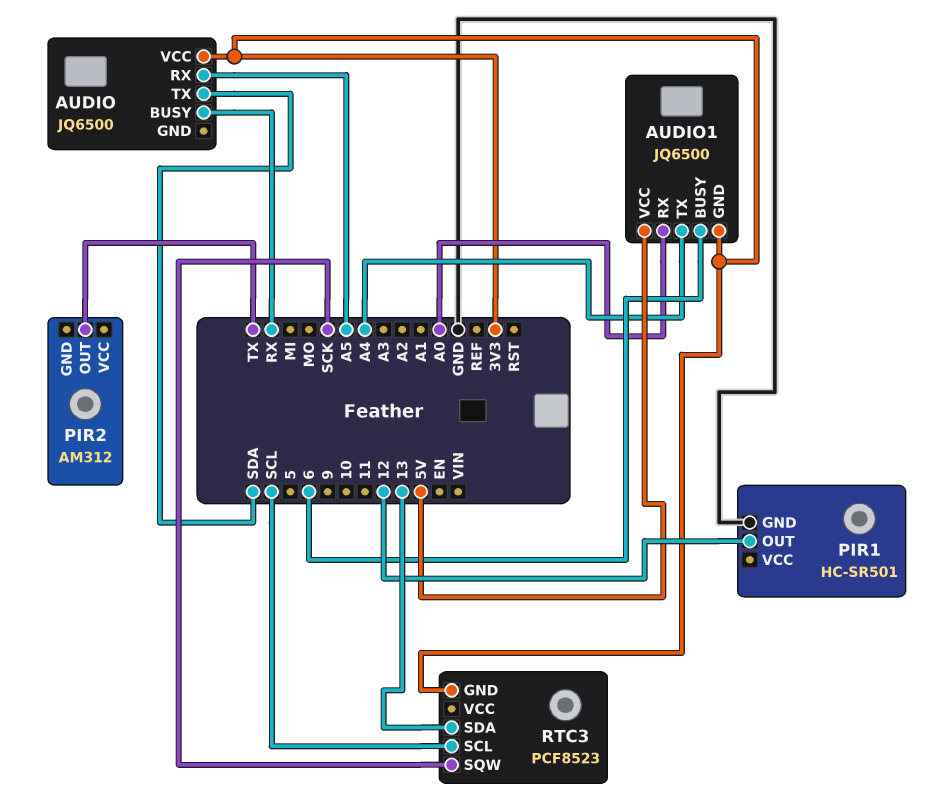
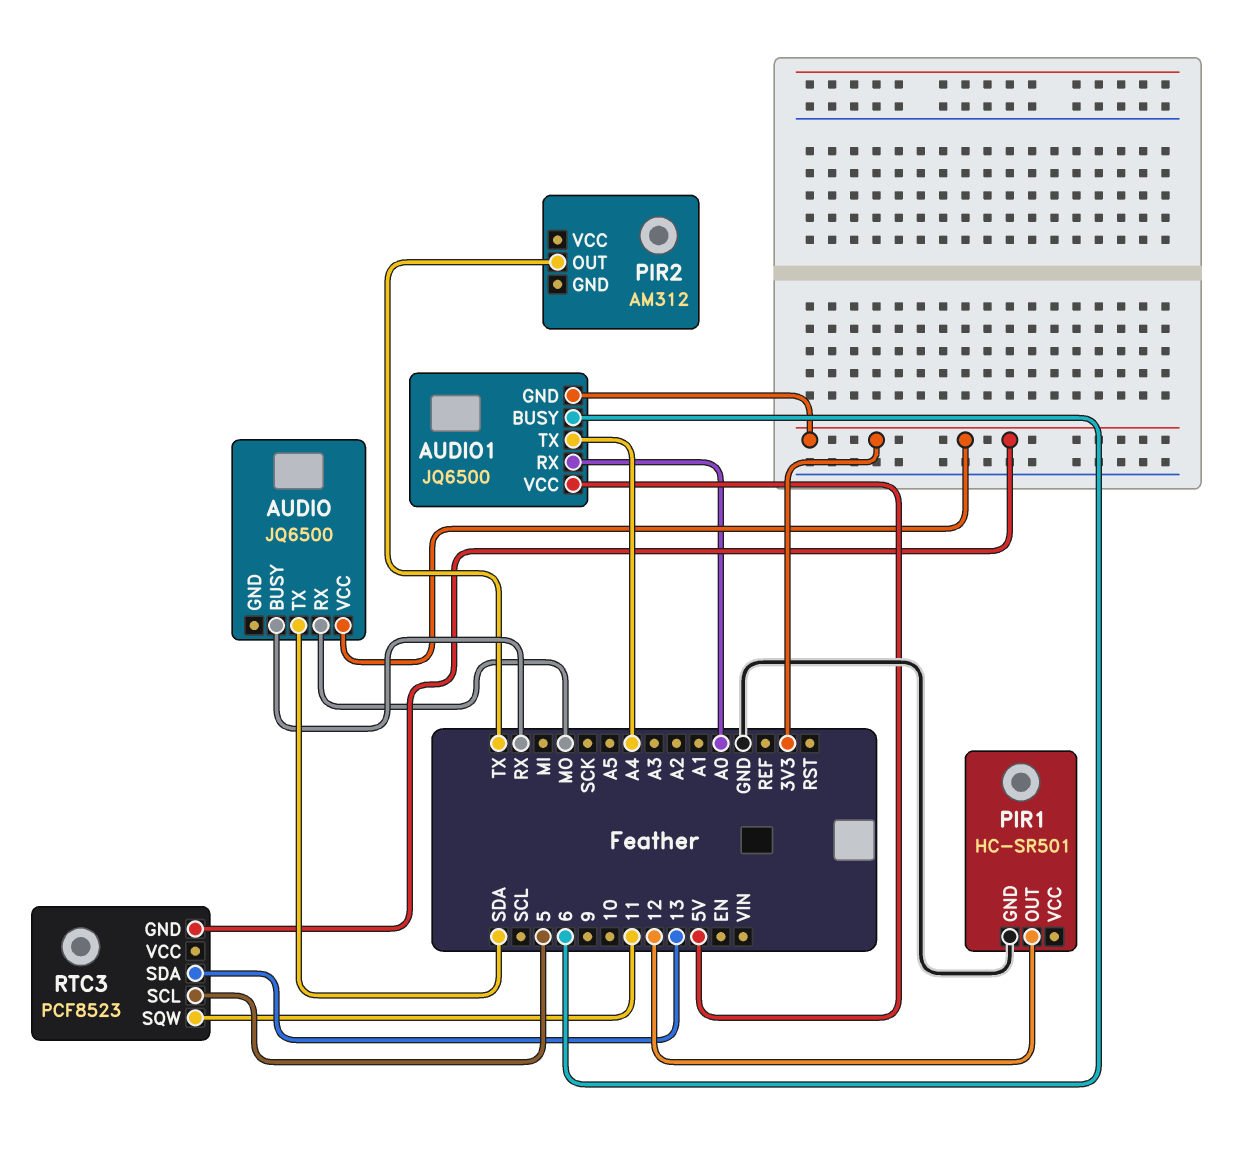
AUDIO pin RX: A5 -> MO
RTC3 pin SCL: SCL -> 5
RTC3 pin SQW: SCK -> 11

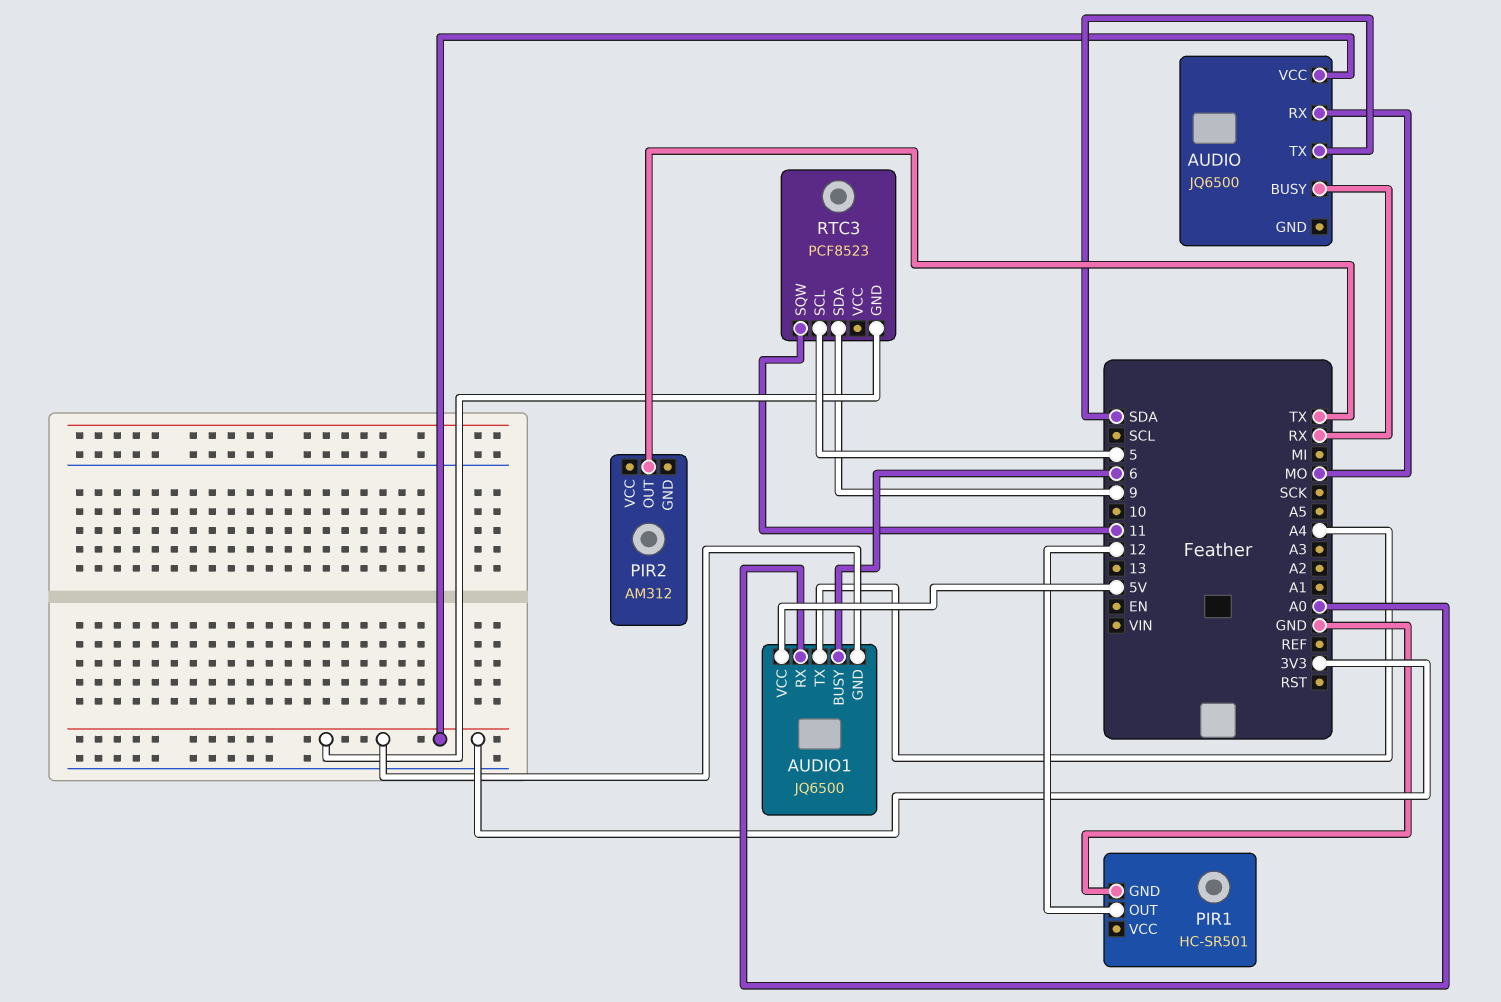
RTC3 pin SDA: 13 -> 9

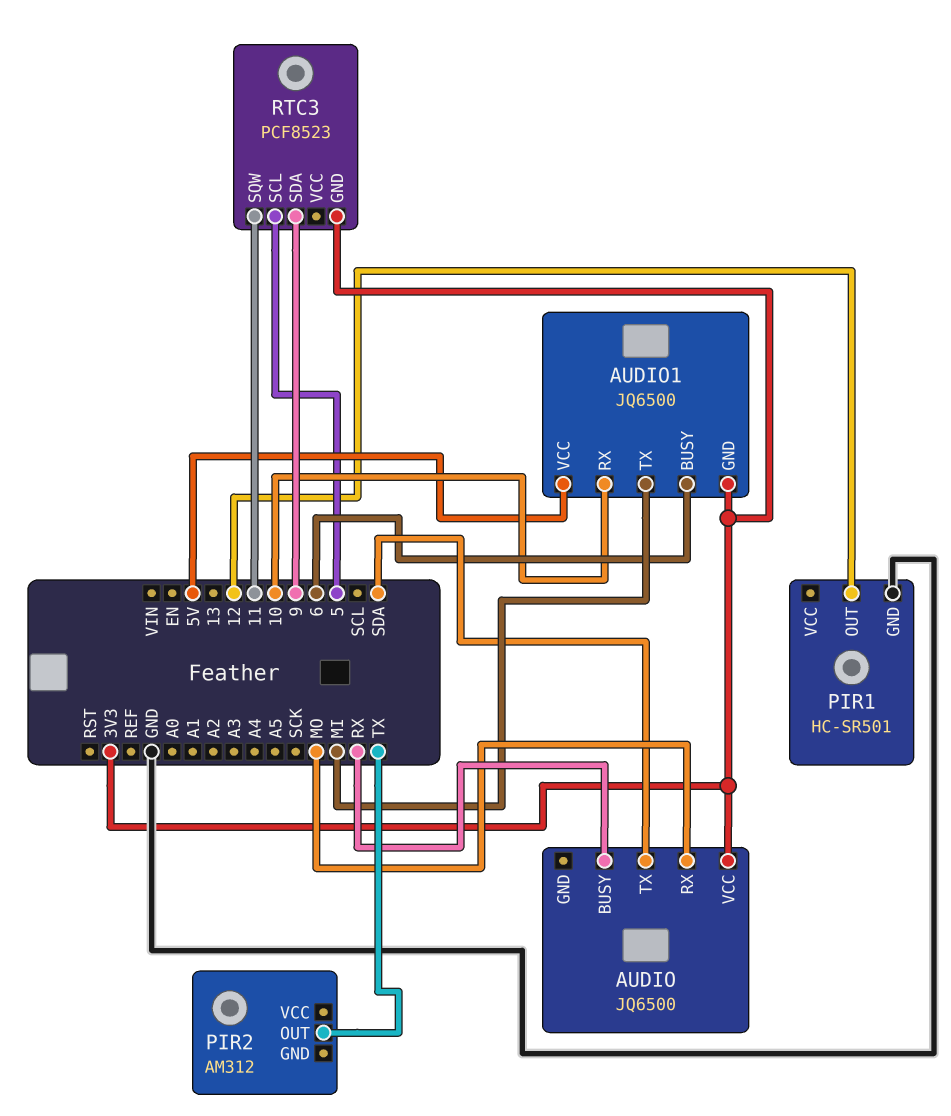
AUDIO1 pin RX: A0 -> 10
AUDIO1 pin TX: A4 -> MI

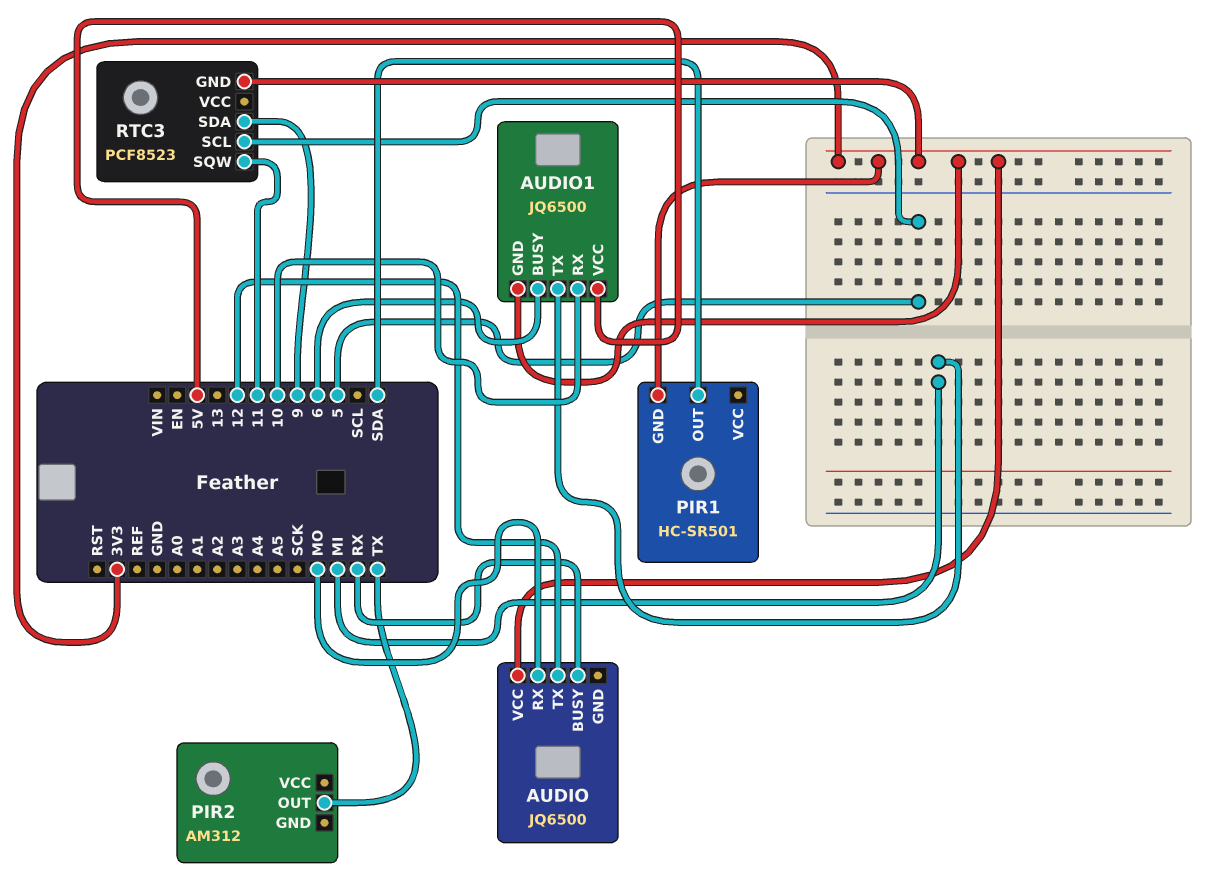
AUDIO pin TX: SDA -> 12
PIR1 pin GND: GND -> 3V3
PIR1 pin OUT: 12 -> SDA

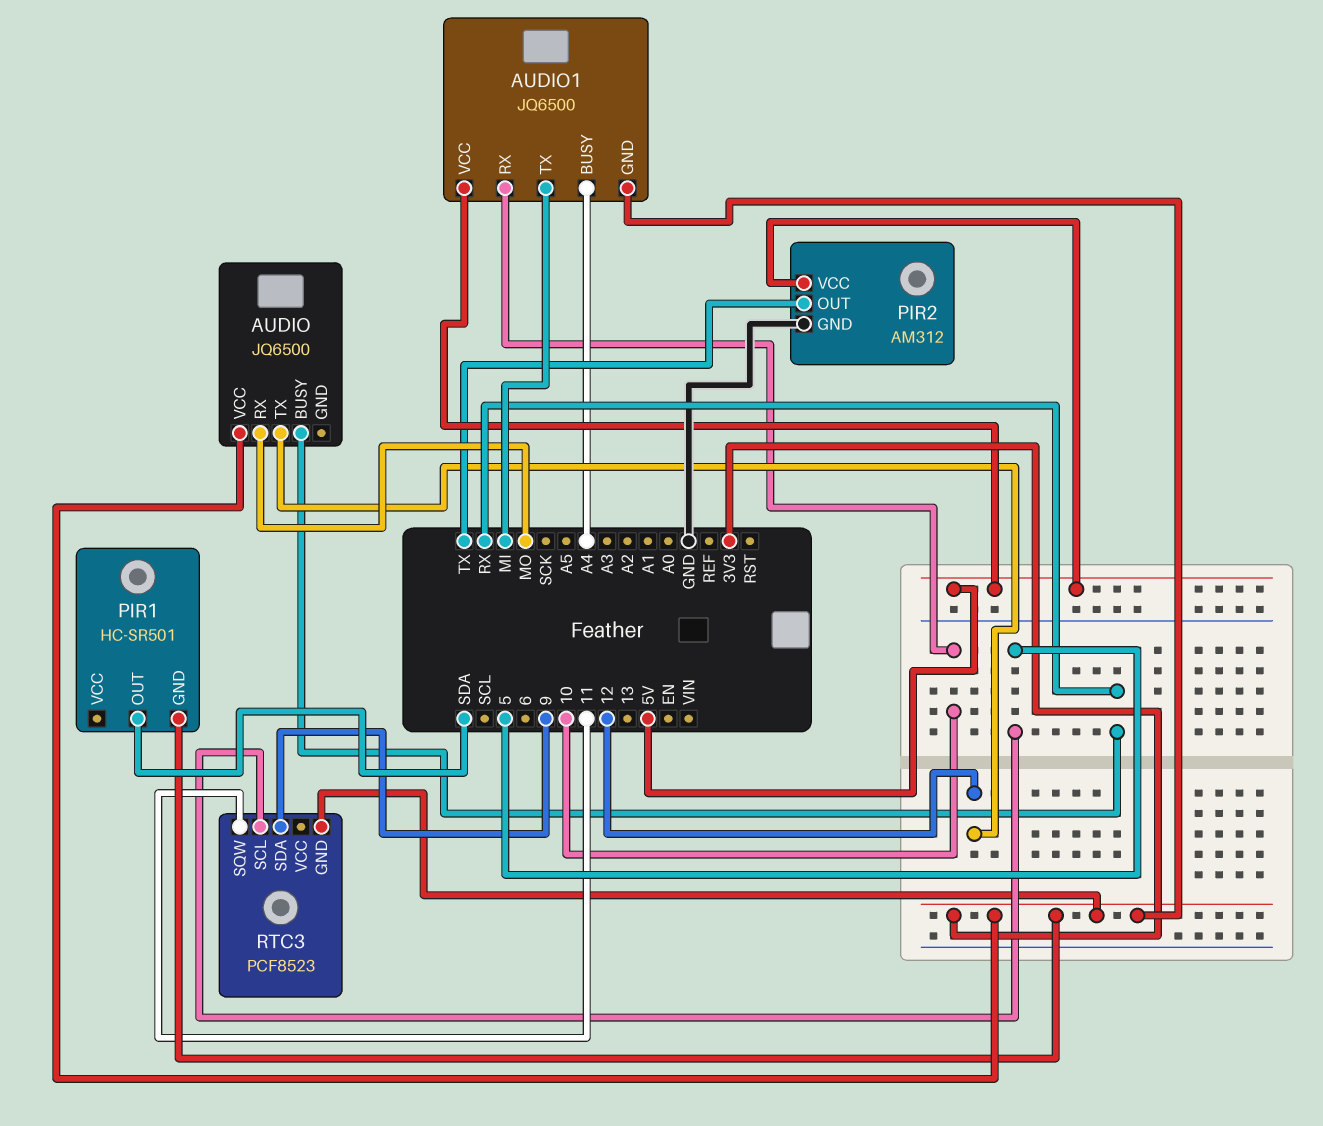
AUDIO1 pin BUSY: 6 -> A4
PIR2 pin GND: none -> GND
PIR2 pin VCC: none -> 5V

